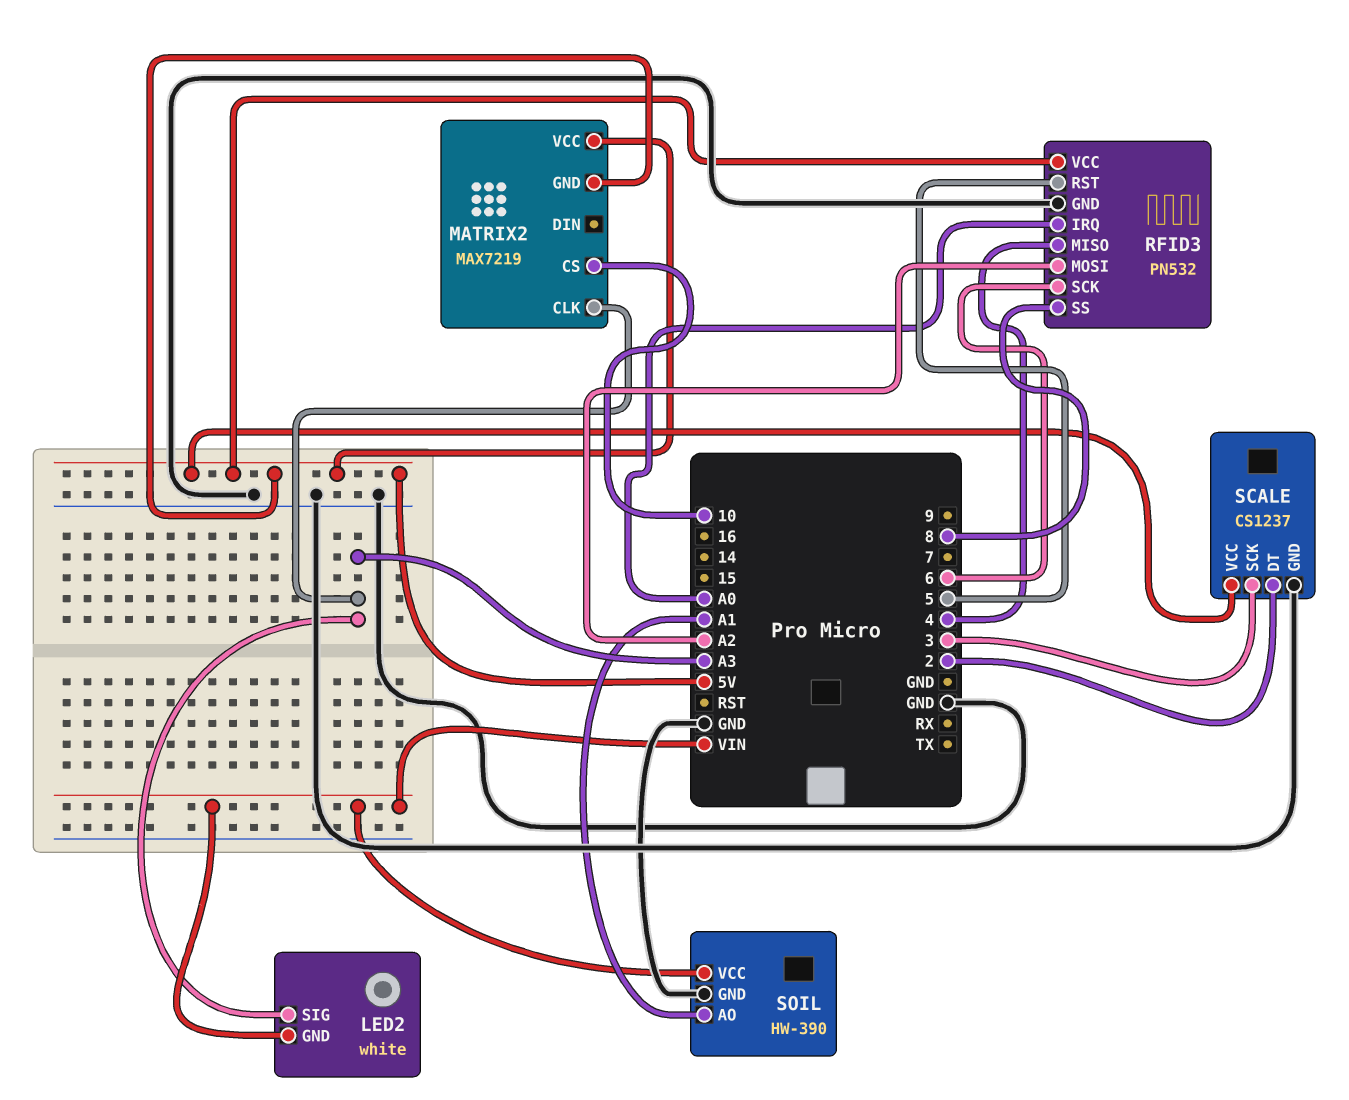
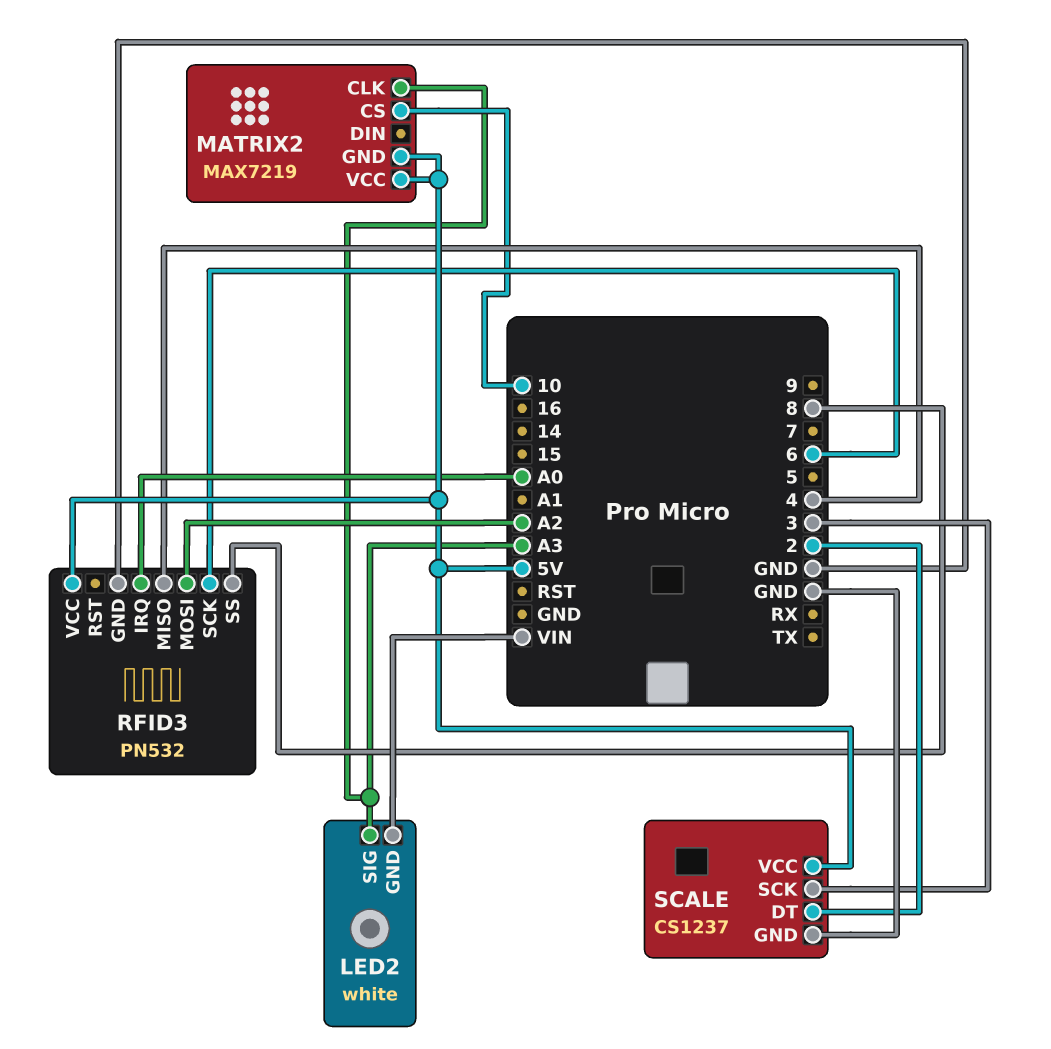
RFID3 pin RST: 5 -> none
SOIL: HW-390 -> none
SOIL pin AO: A1 -> none
SOIL pin GND: GND -> none
SOIL pin VCC: VIN -> none

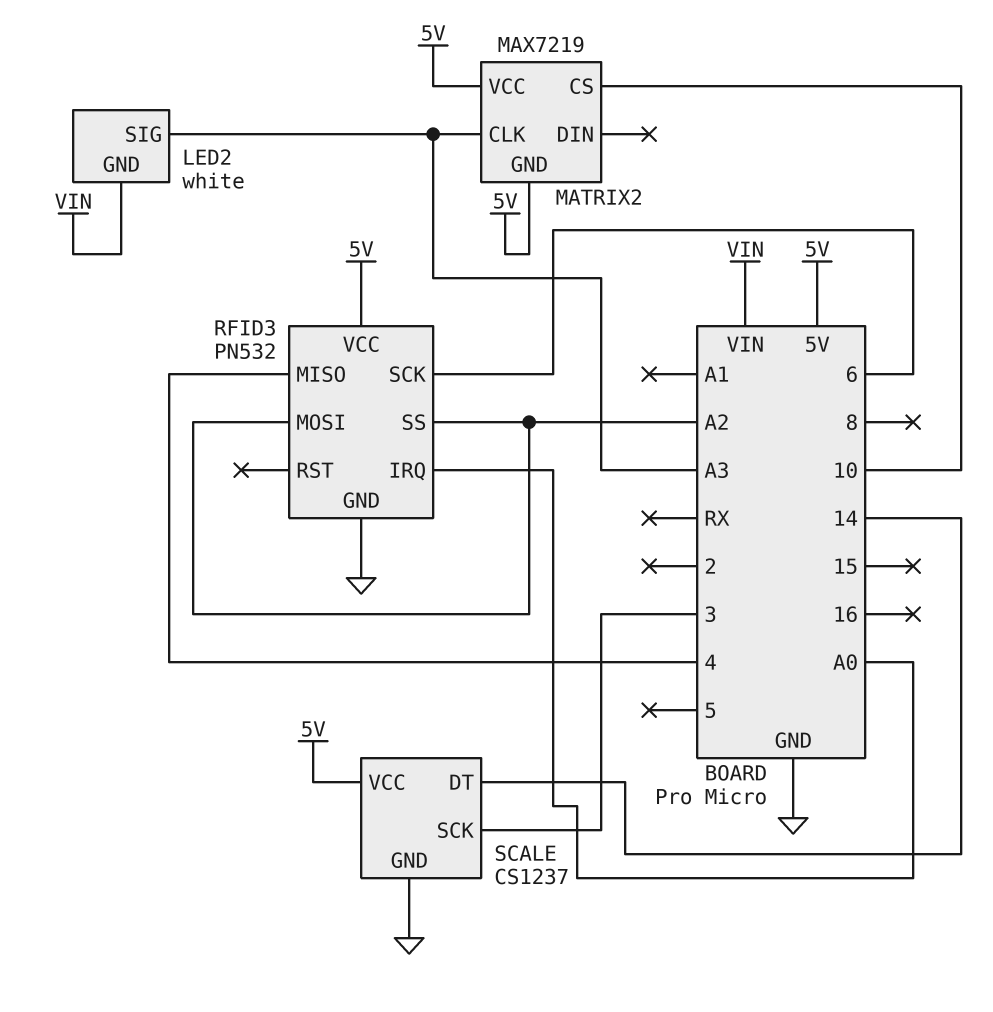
RFID3 pin SS: 8 -> A2
SCALE pin DT: 2 -> 14

